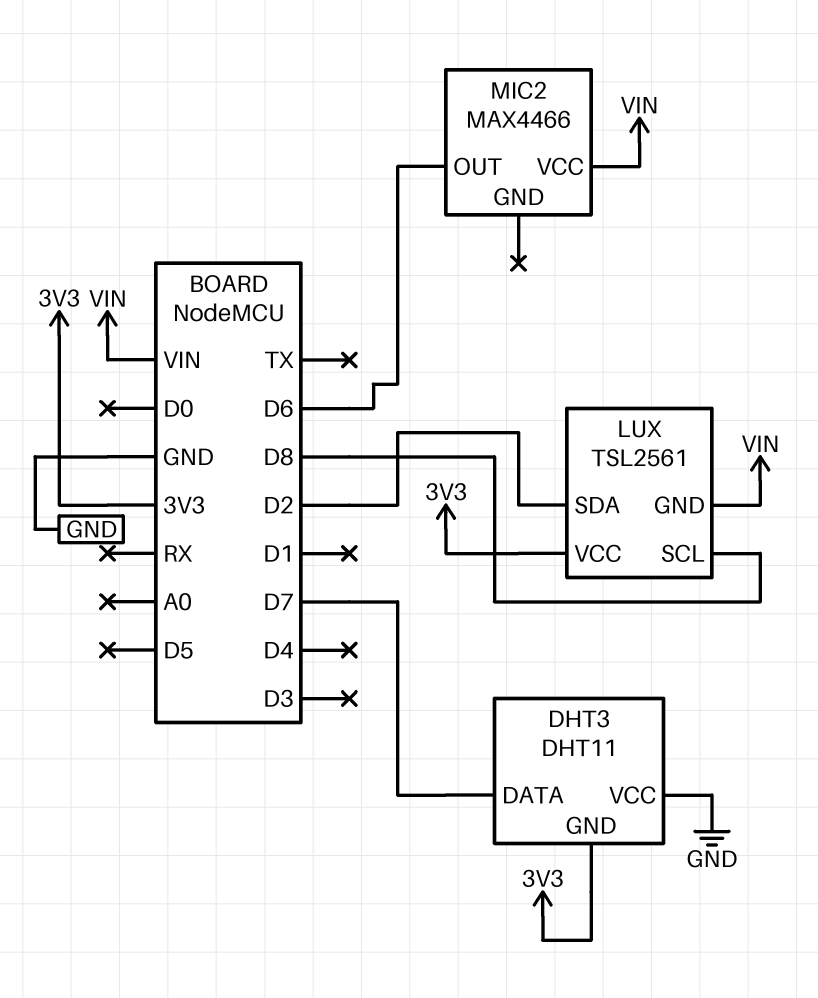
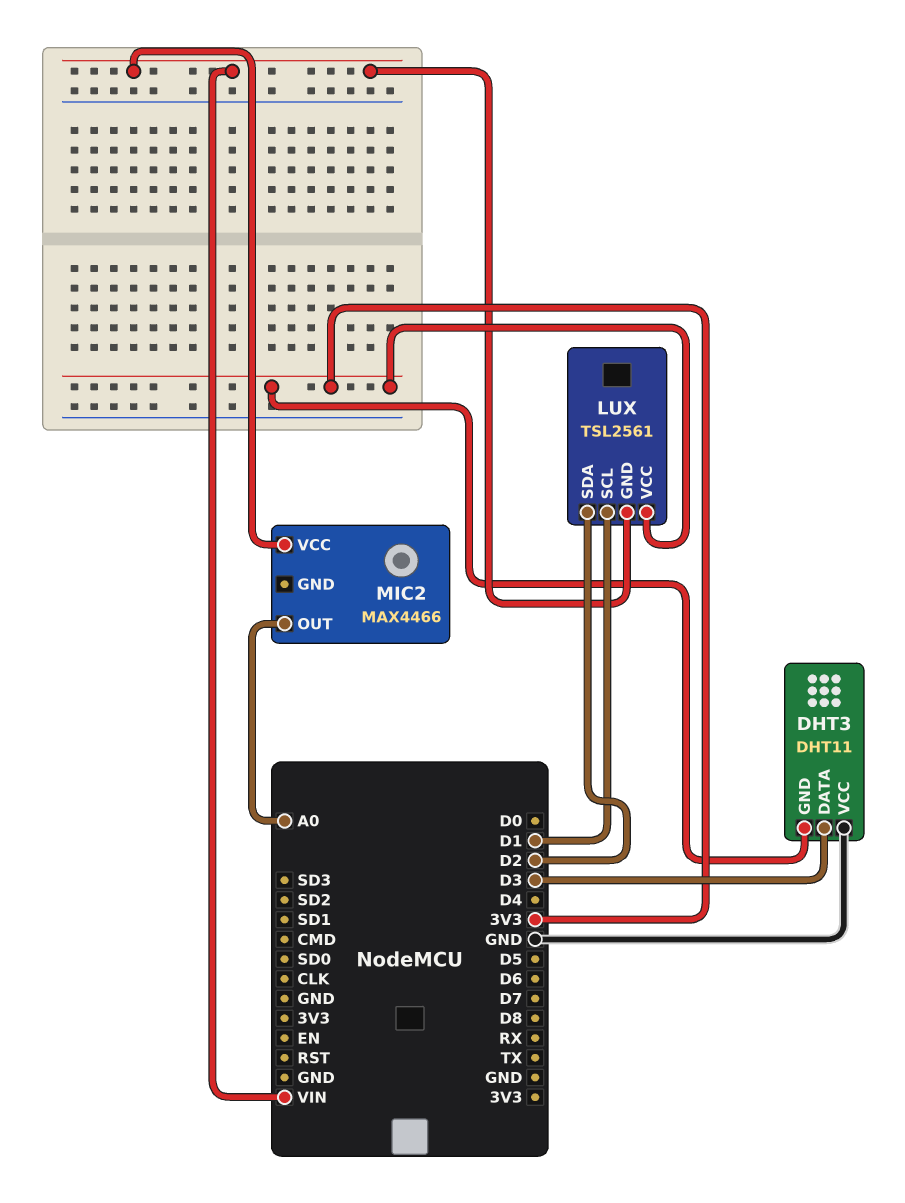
DHT3 pin DATA: D7 -> D3
LUX pin SCL: D8 -> D1
MIC2 pin OUT: D6 -> A0

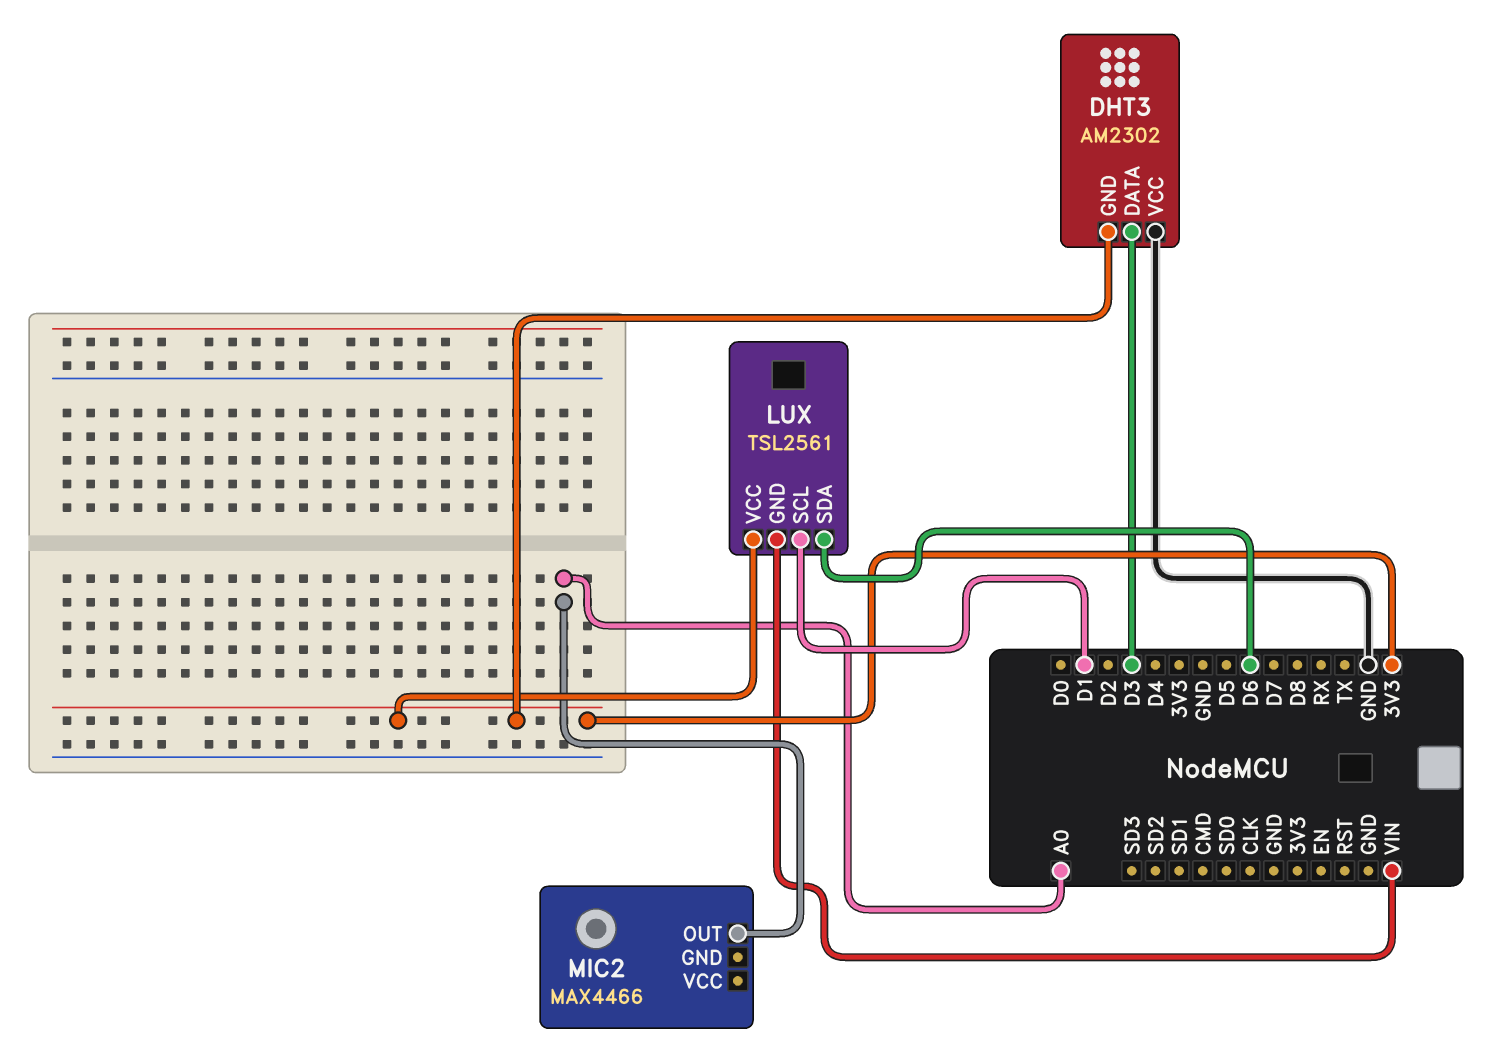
DHT3: DHT11 -> AM2302
LUX pin SDA: D2 -> D6
MIC2 pin VCC: VIN -> none

